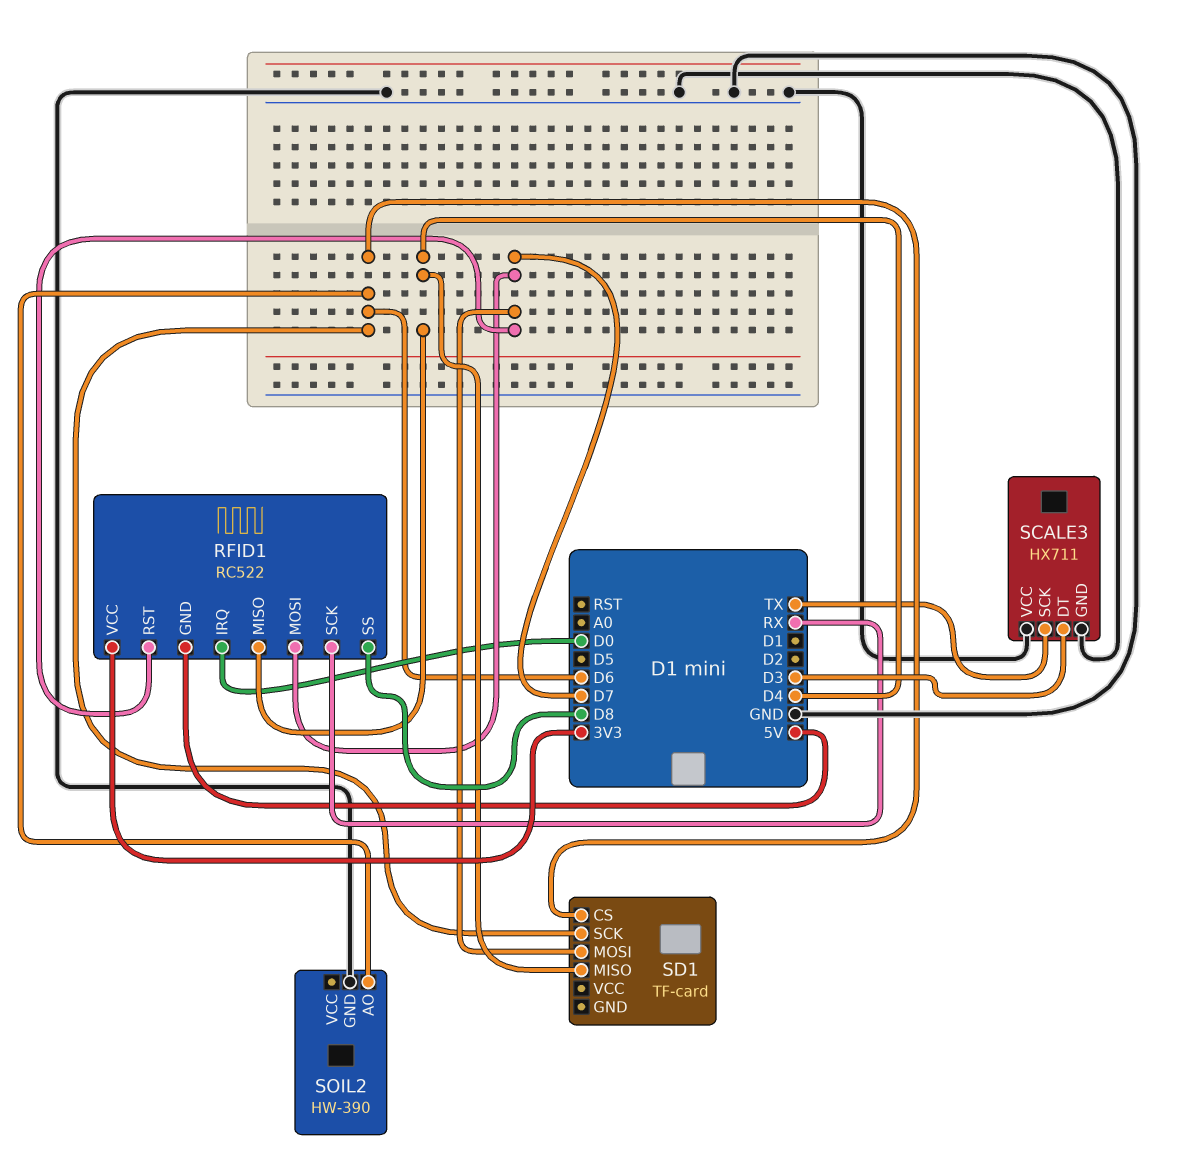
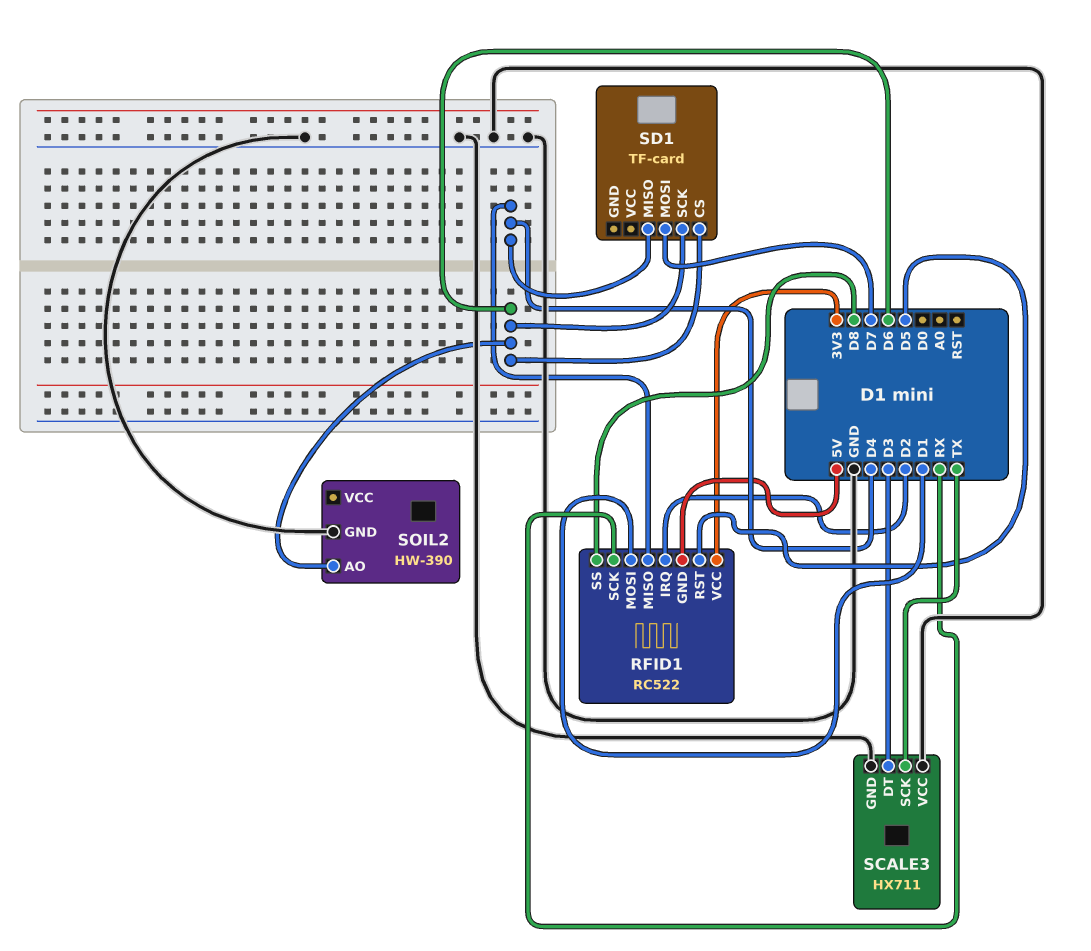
RFID1 pin IRQ: D0 -> D2
RFID1 pin MOSI: D7 -> D1
RFID1 pin RST: D7 -> D5

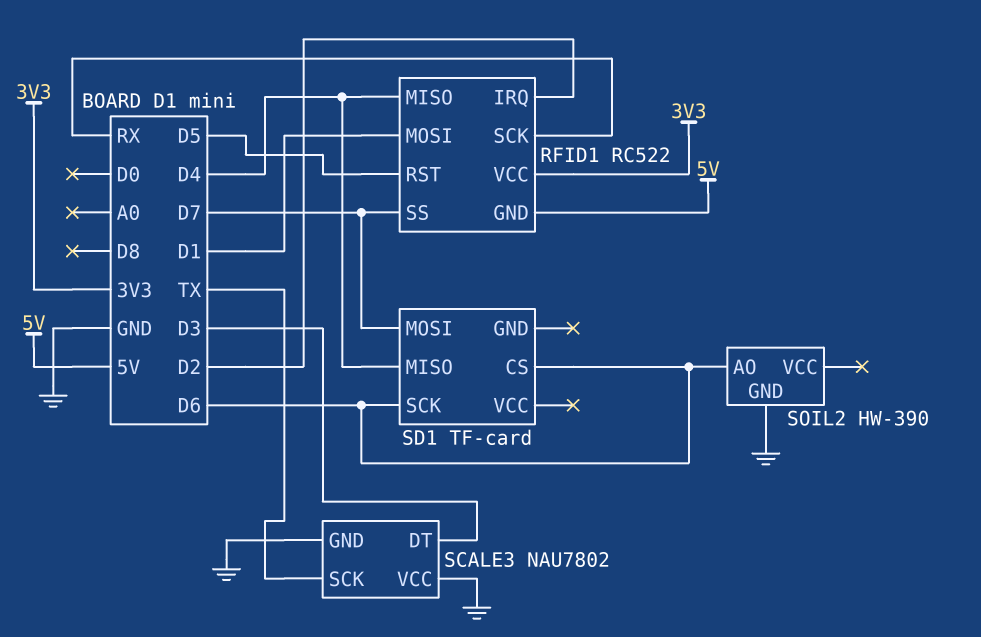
RFID1 pin SS: D8 -> D7
SCALE3: HX711 -> NAU7802

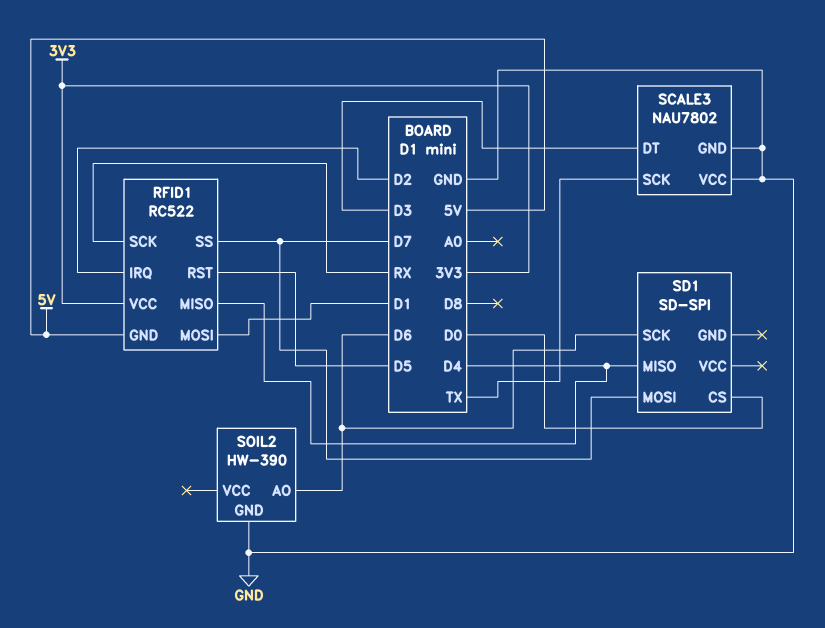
SD1: TF-card -> SD-SPI
SD1 pin CS: D6 -> D0

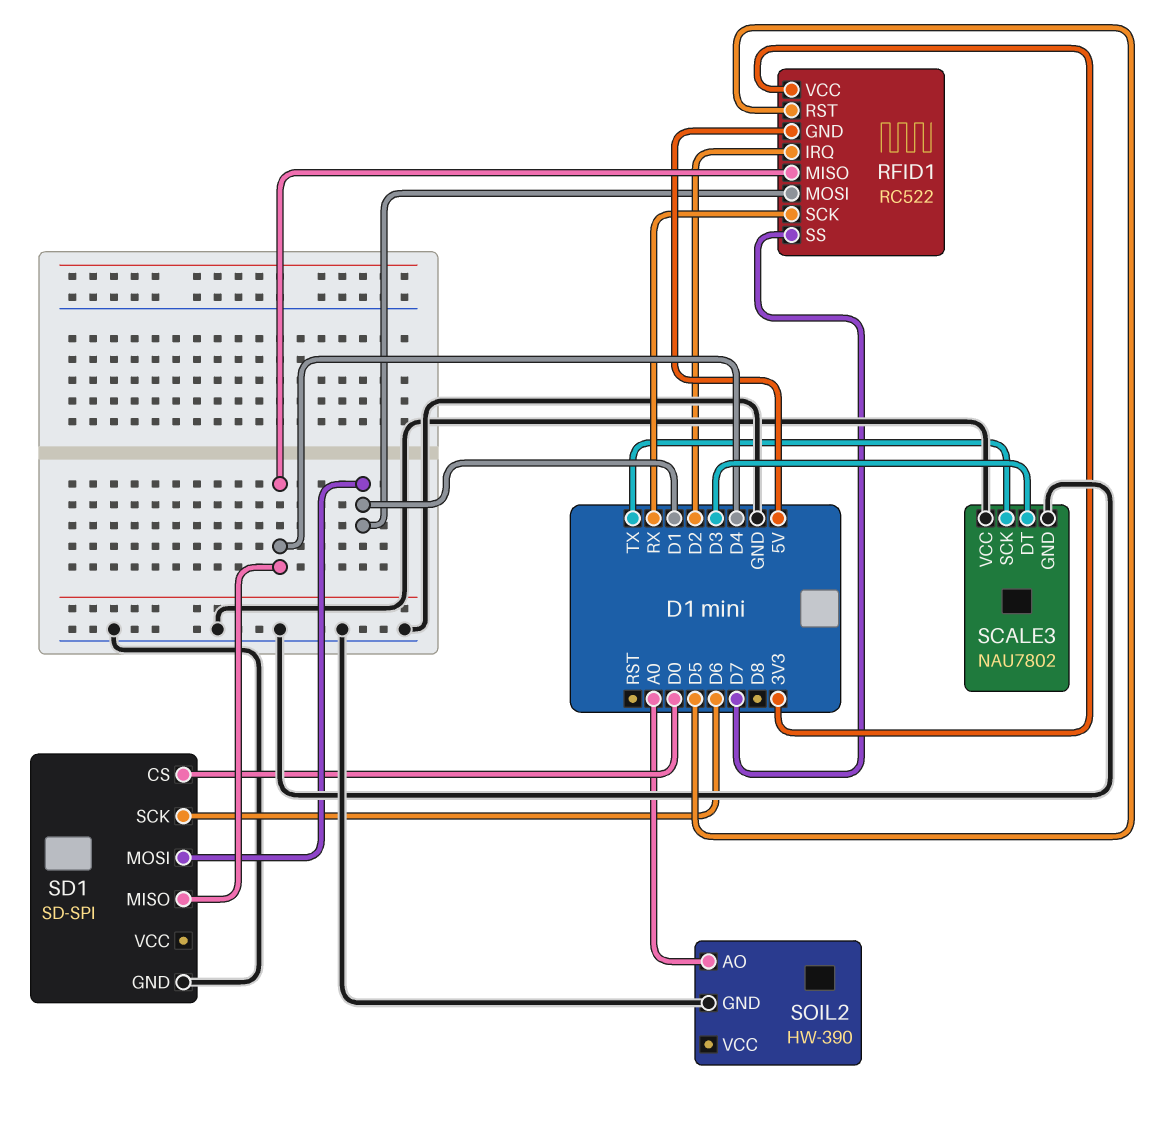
SD1 pin GND: none -> GND
SD1 pin MOSI: D7 -> D1
SOIL2 pin AO: D6 -> A0

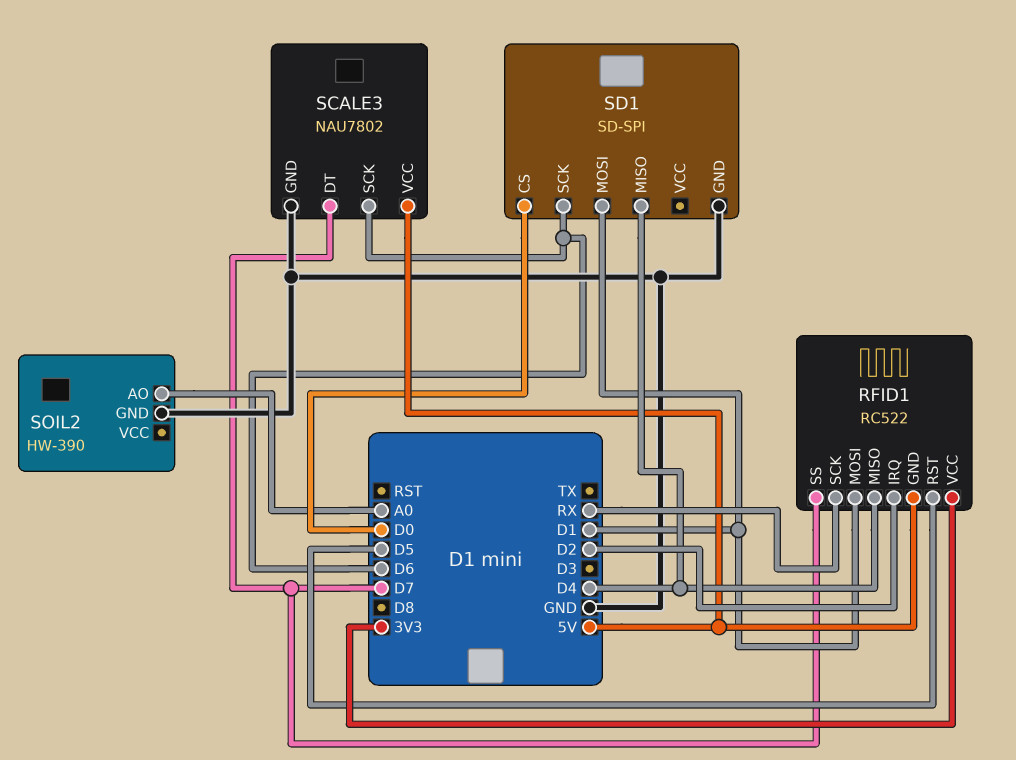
SCALE3 pin DT: D3 -> D7
SCALE3 pin SCK: TX -> D6
SCALE3 pin VCC: GND -> 5V

